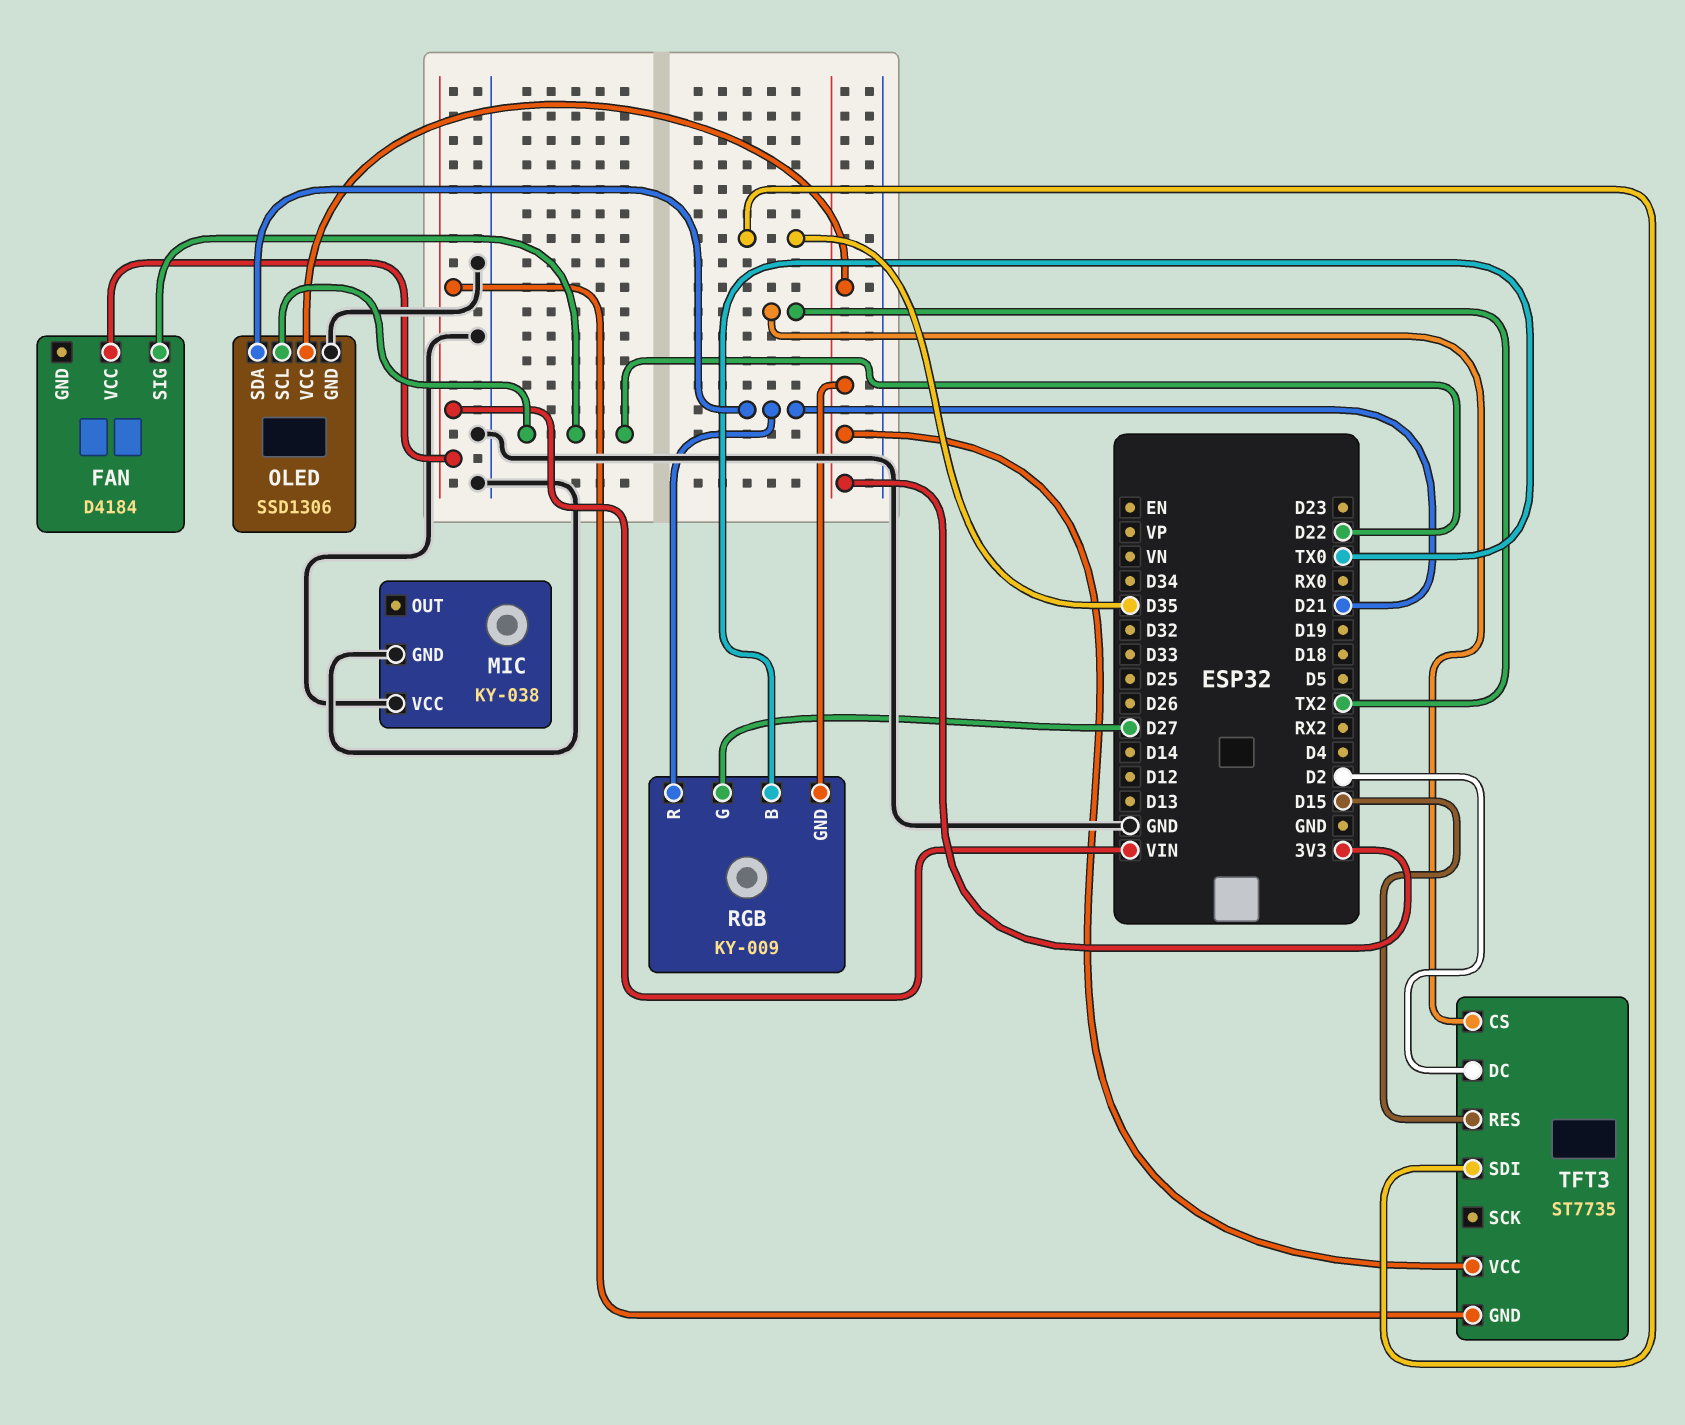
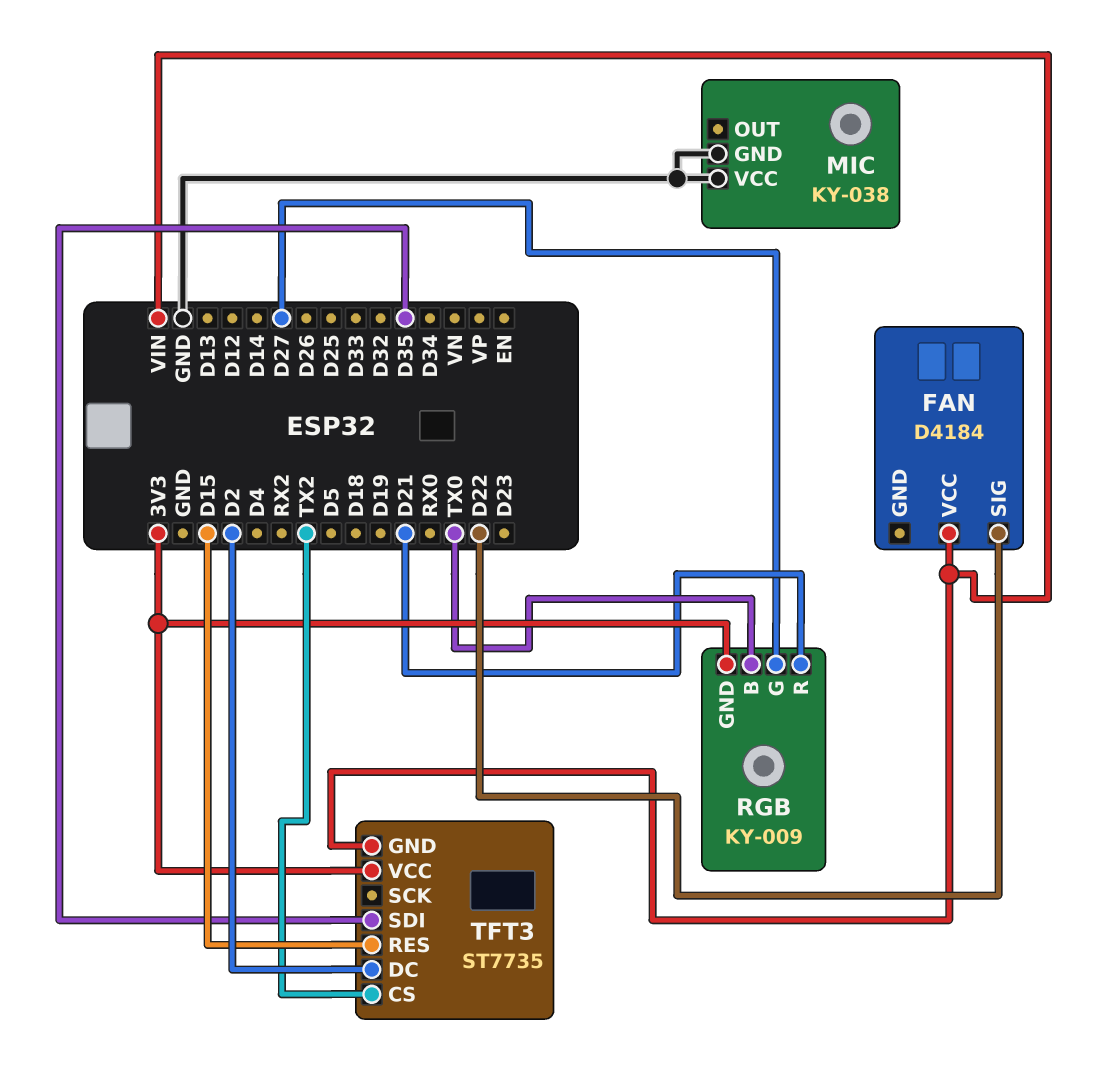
OLED: SSD1306 -> none
OLED pin GND: GND -> none
OLED pin SCL: D22 -> none
OLED pin SDA: D21 -> none
OLED pin VCC: 3V3 -> none

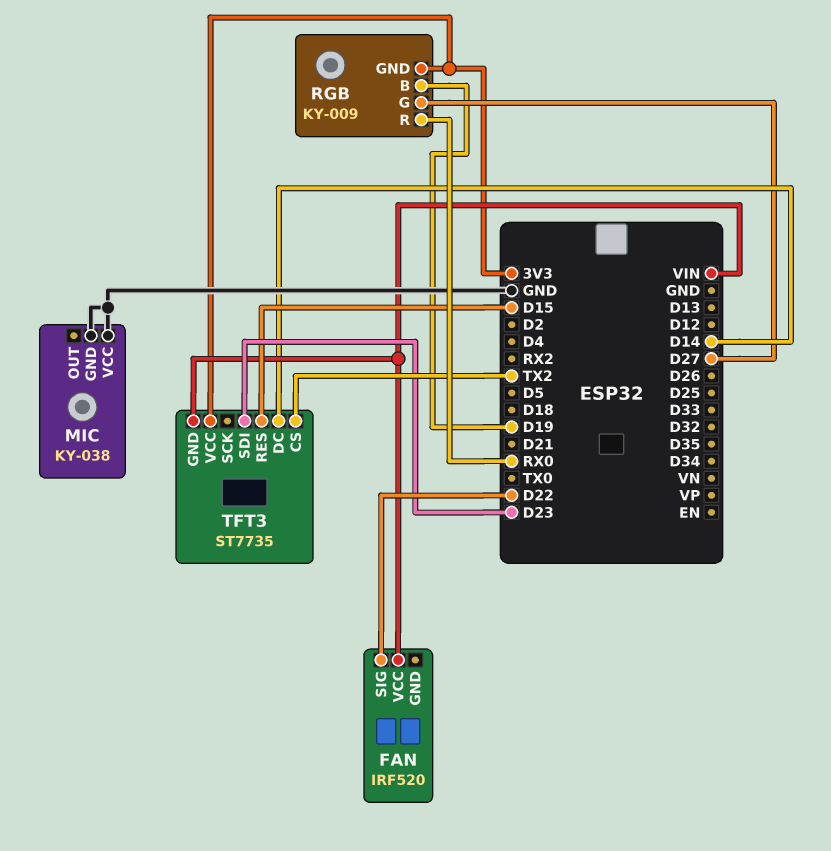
FAN: D4184 -> IRF520
RGB pin B: TX0 -> D19
RGB pin R: D21 -> RX0
TFT3 pin DC: D2 -> D14
TFT3 pin SDI: D35 -> D23

